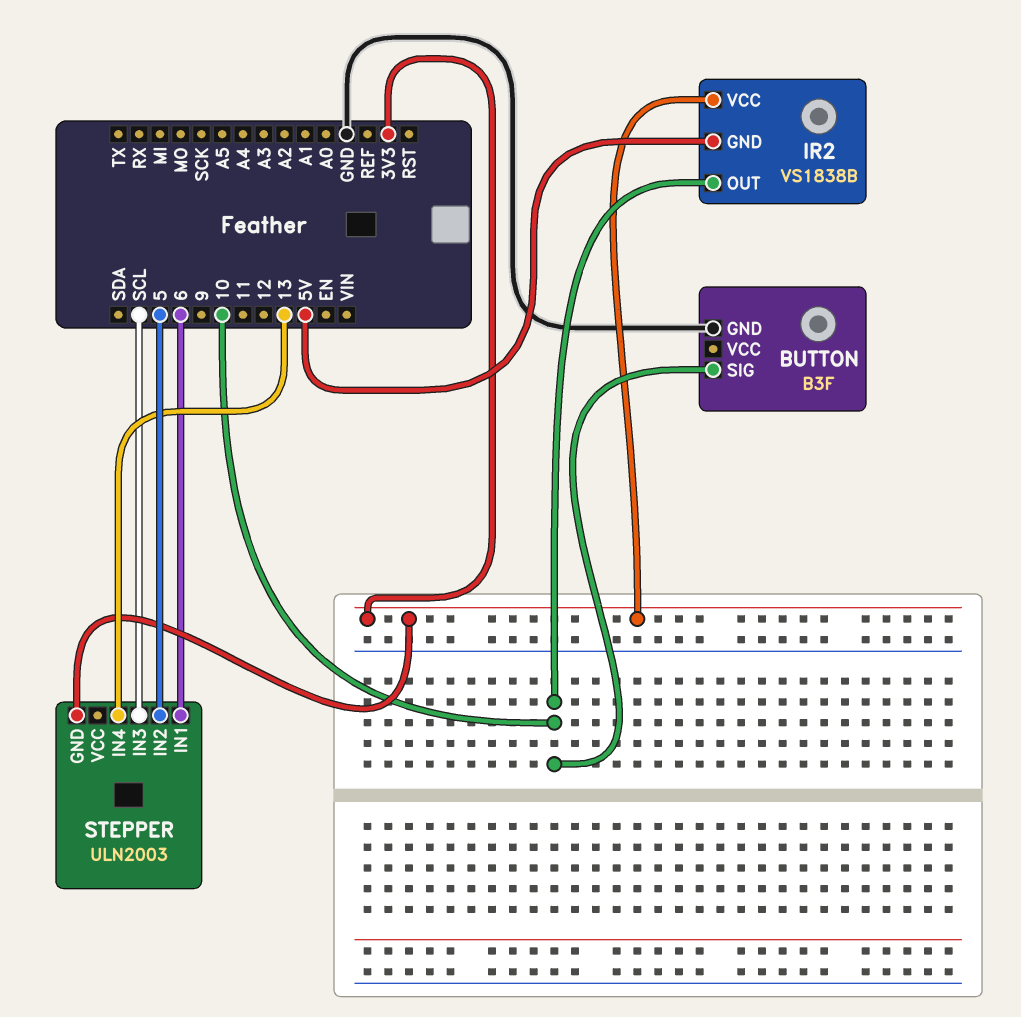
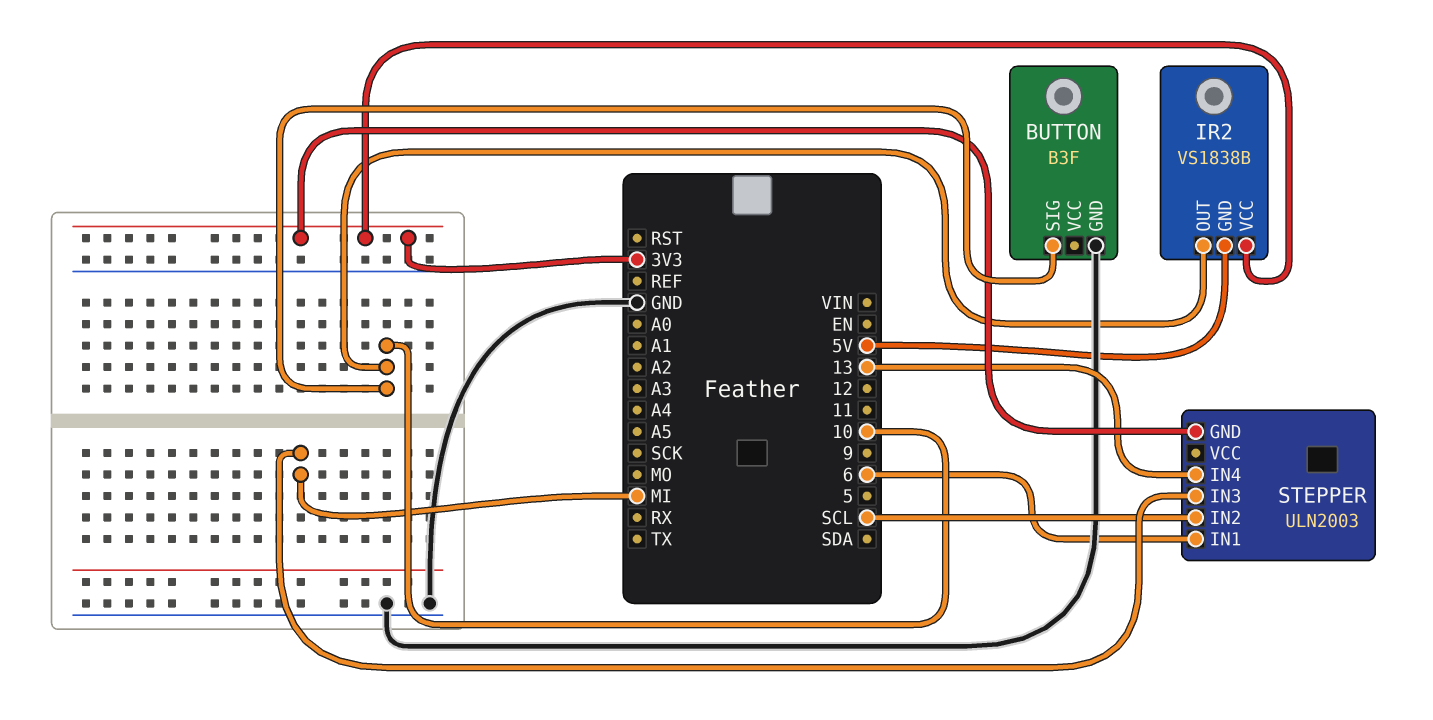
STEPPER pin IN2: 5 -> SCL
STEPPER pin IN3: SCL -> MI

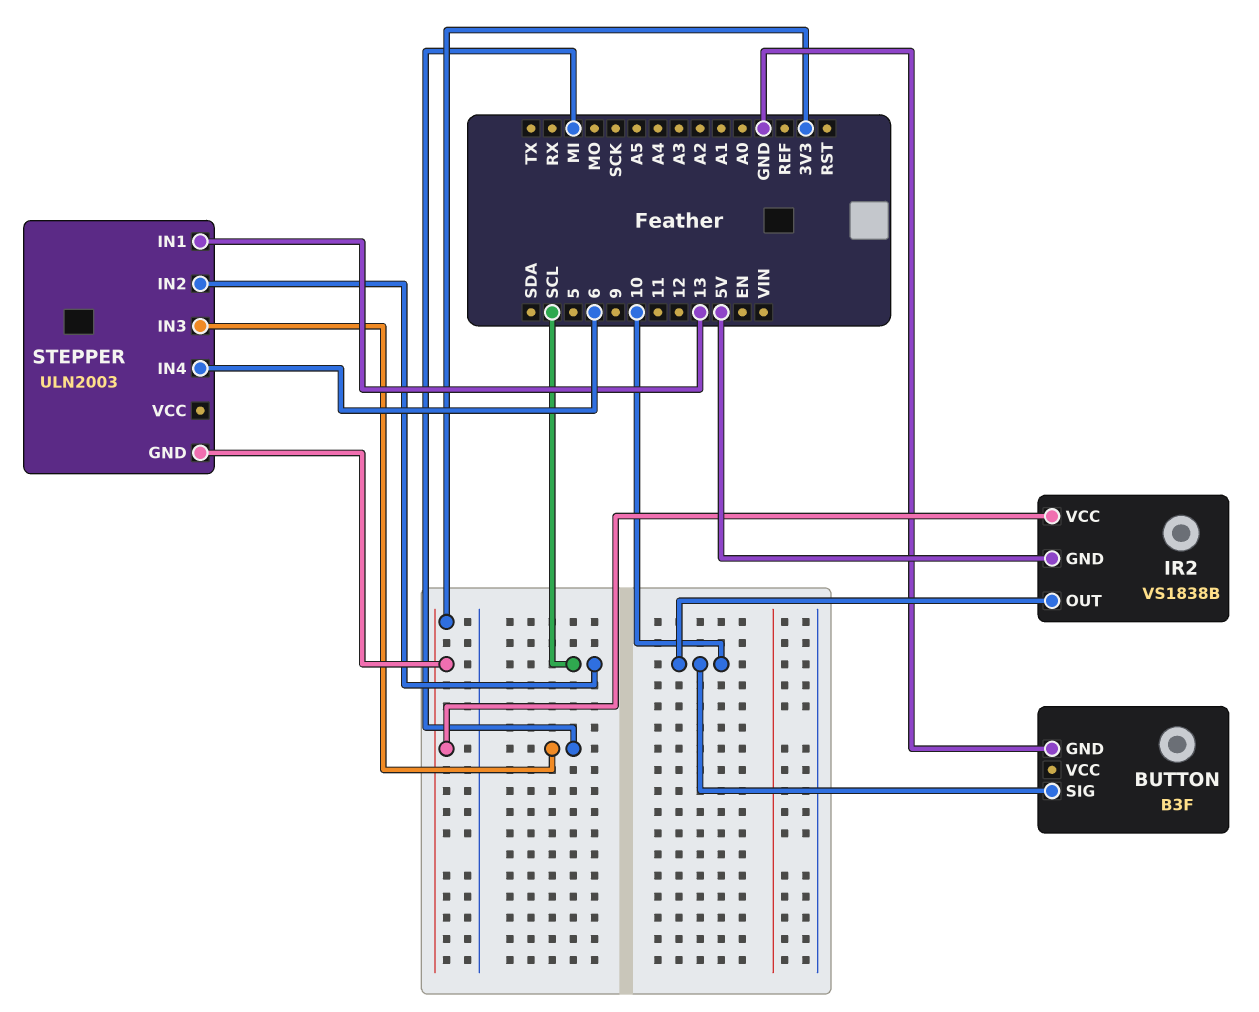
STEPPER pin IN1: 6 -> 13
STEPPER pin IN4: 13 -> 6

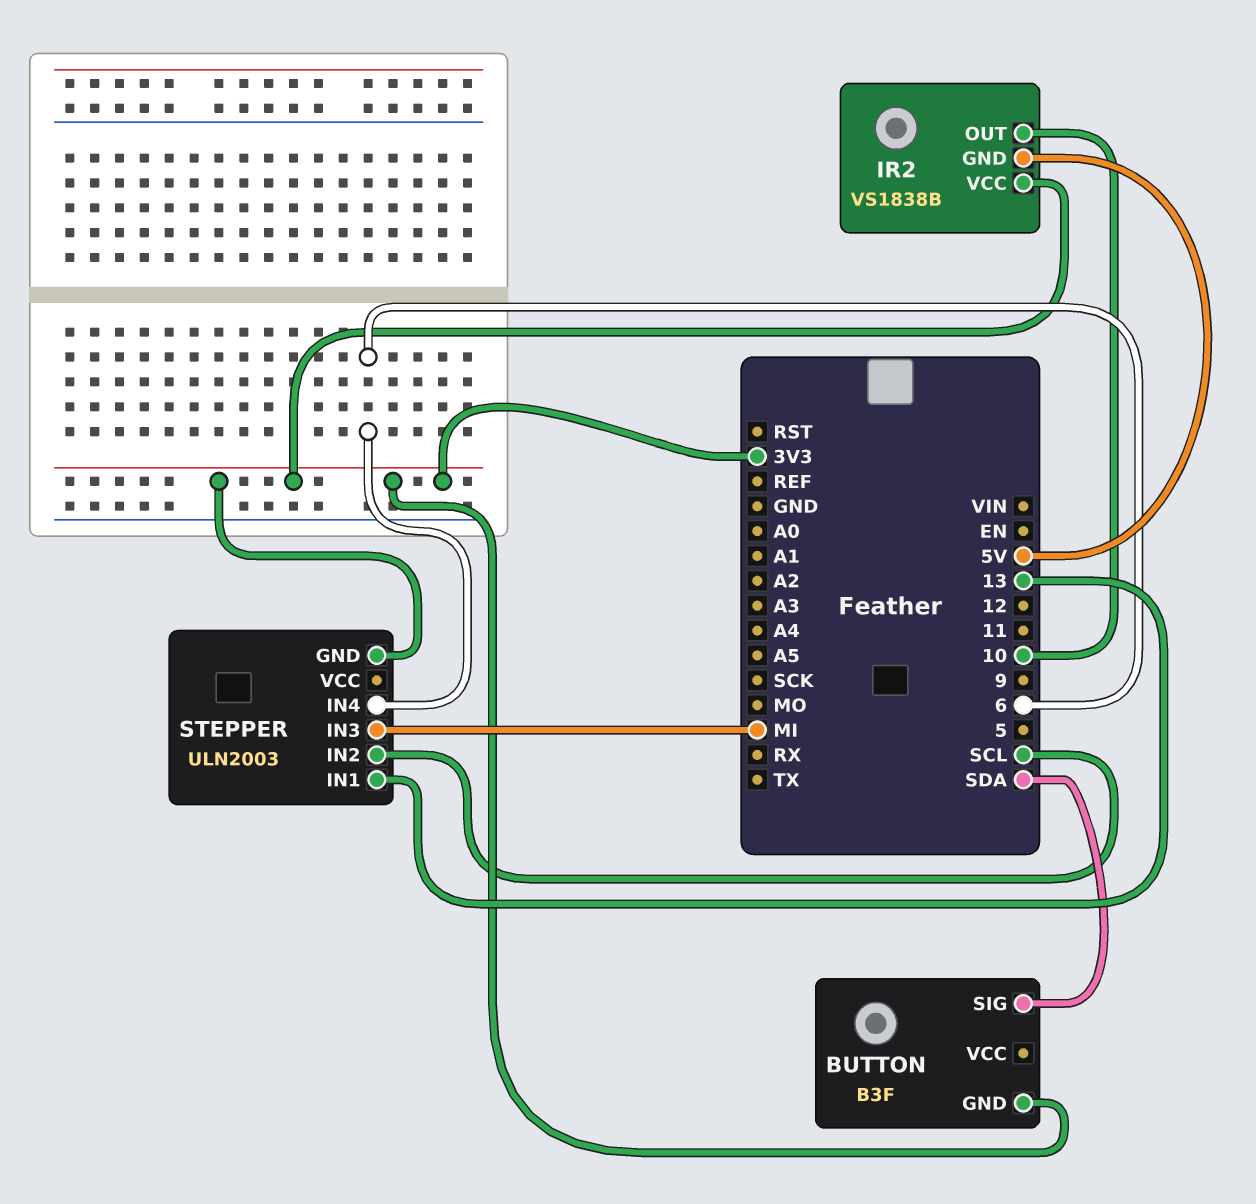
BUTTON pin GND: GND -> 3V3
BUTTON pin SIG: 10 -> SDA

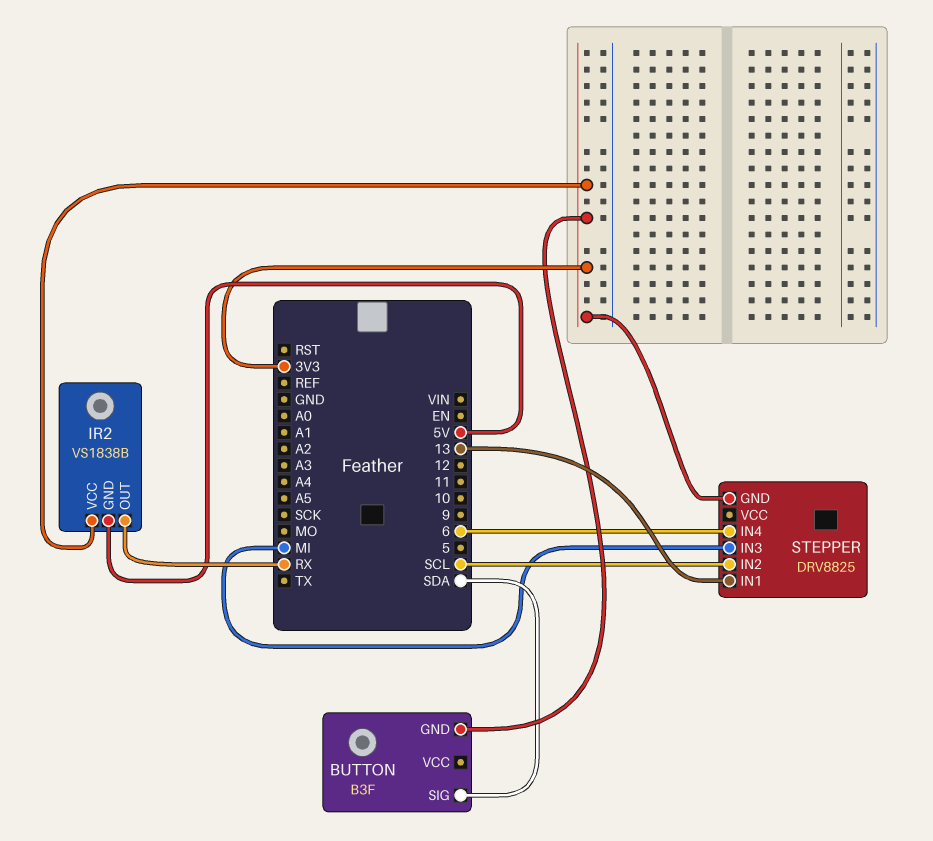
IR2 pin OUT: 10 -> RX
STEPPER: ULN2003 -> DRV8825

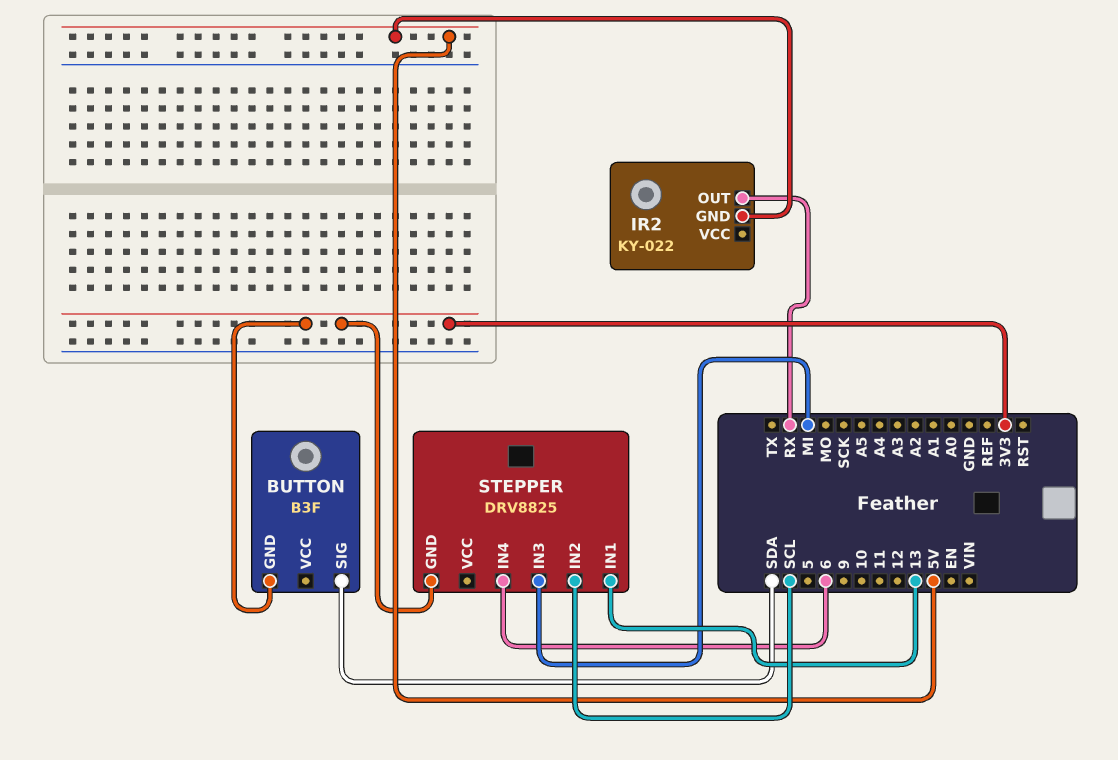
IR2: VS1838B -> KY-022
IR2 pin VCC: 3V3 -> none

